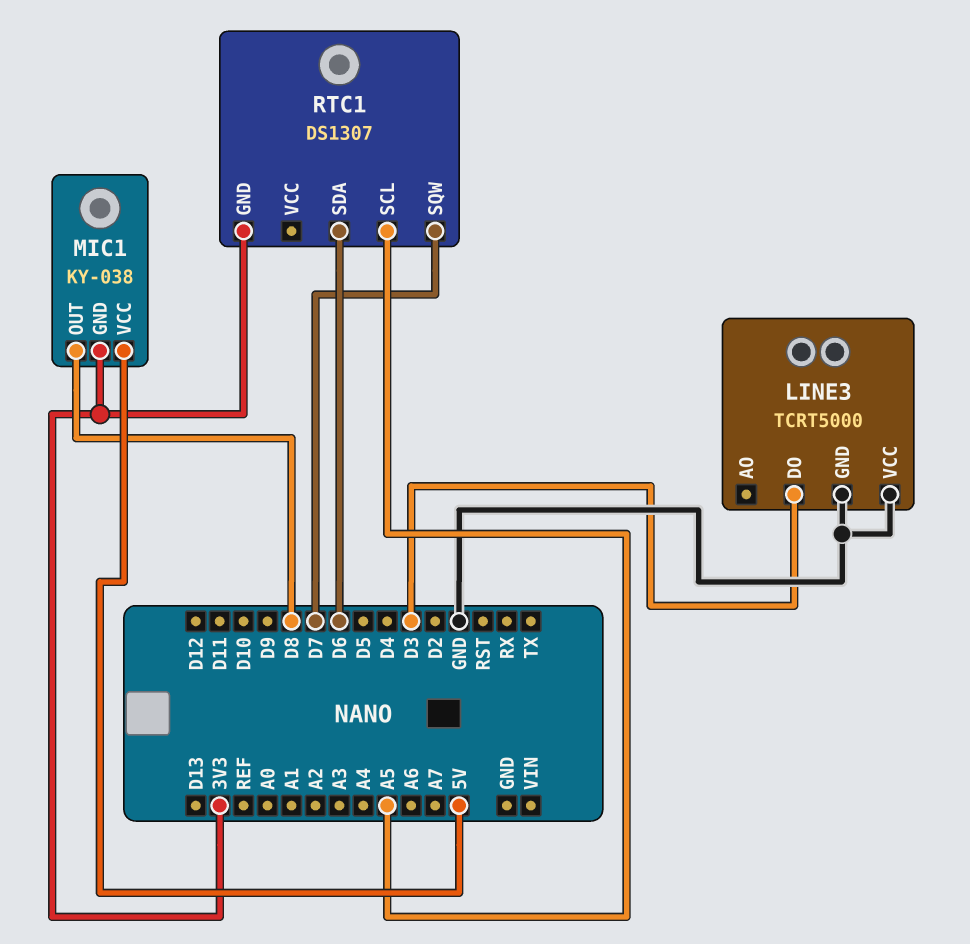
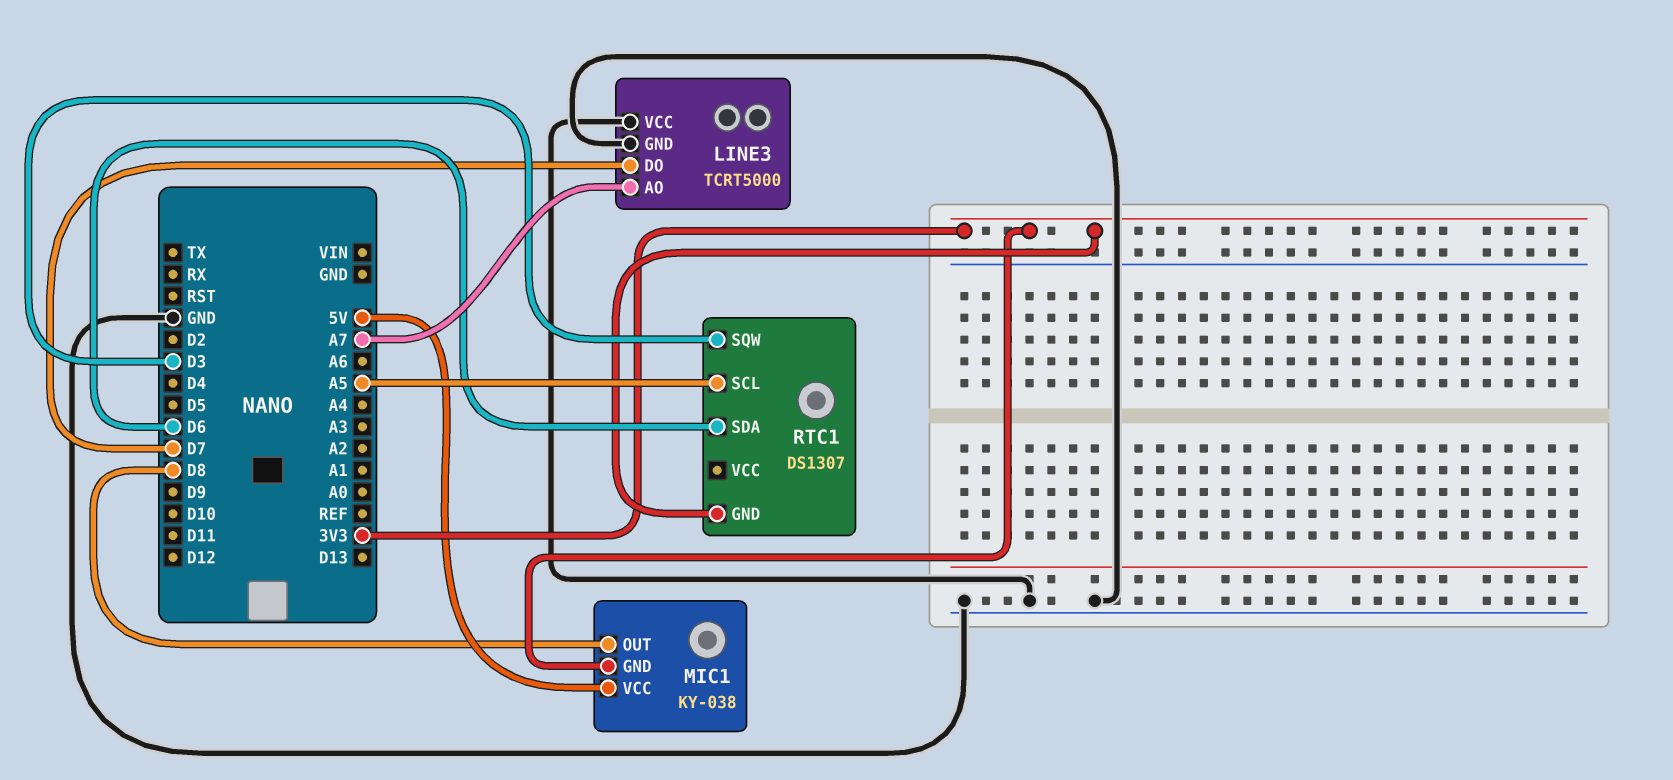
LINE3 pin AO: none -> A7
LINE3 pin DO: D3 -> D7
RTC1 pin SQW: D7 -> D3

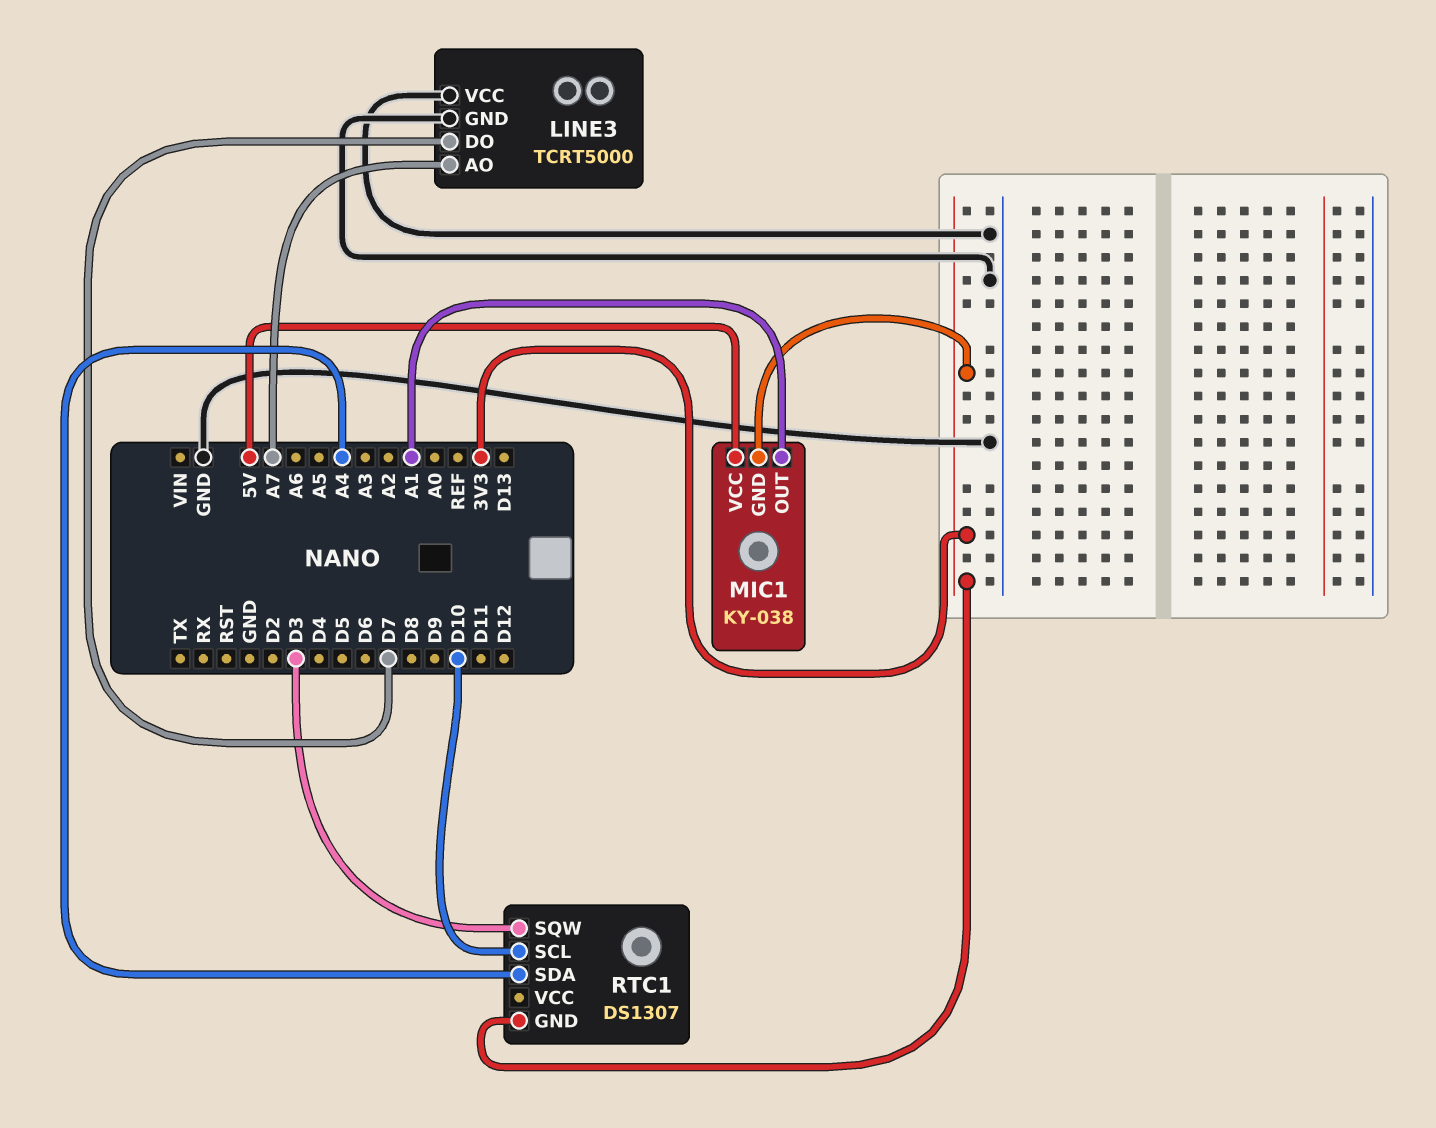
MIC1 pin OUT: D8 -> A1
RTC1 pin SCL: A5 -> D10
RTC1 pin SDA: D6 -> A4

